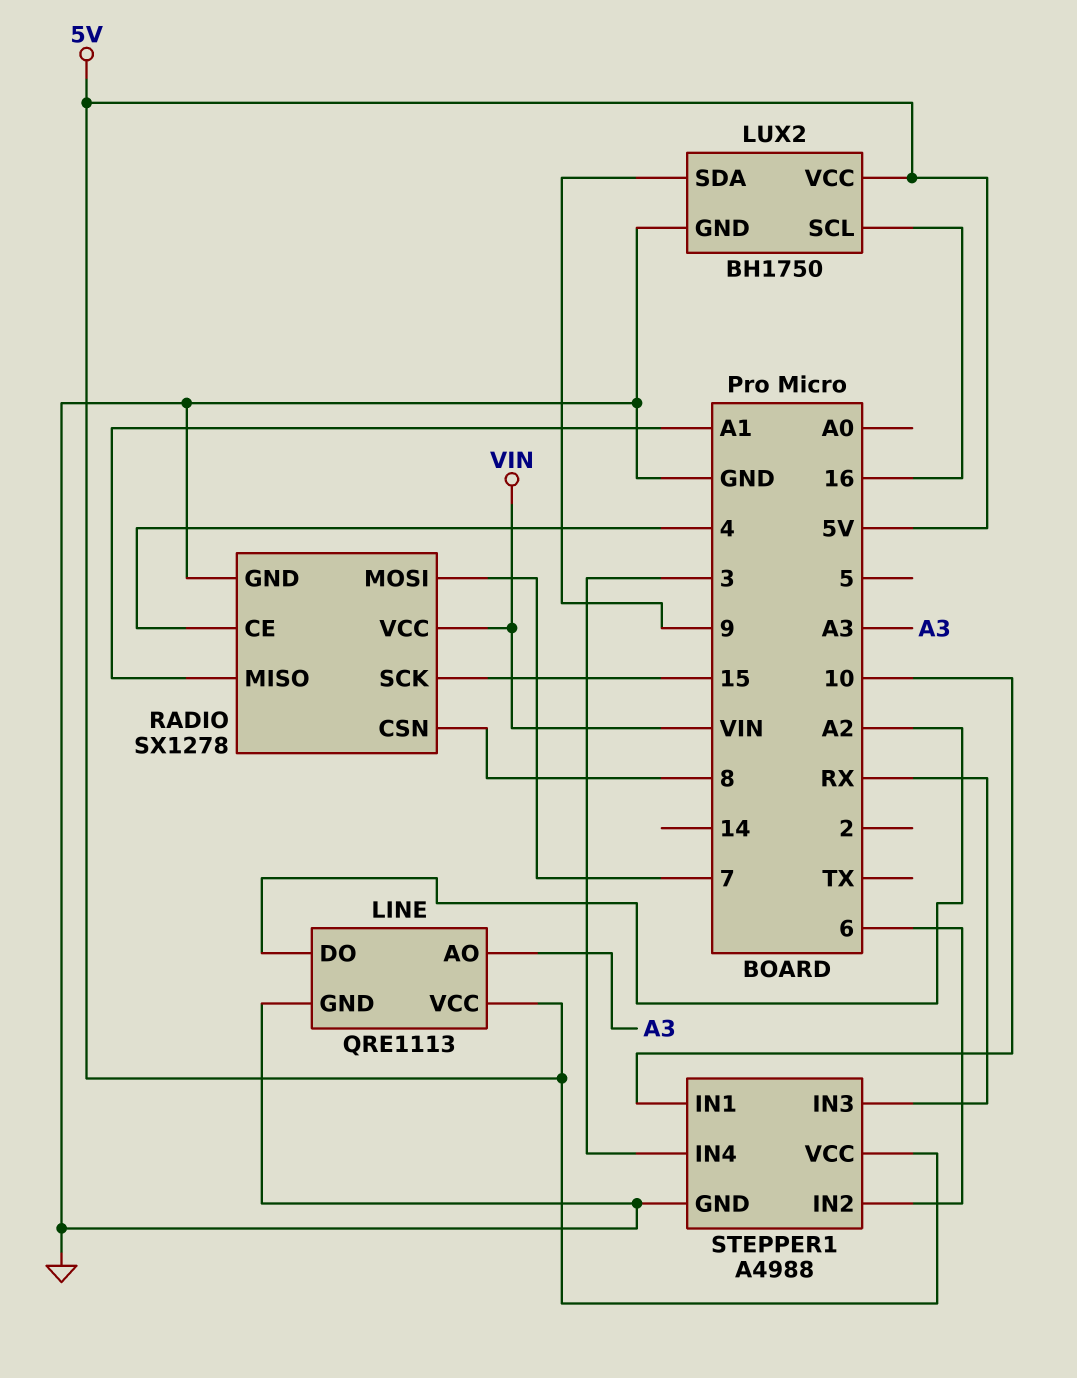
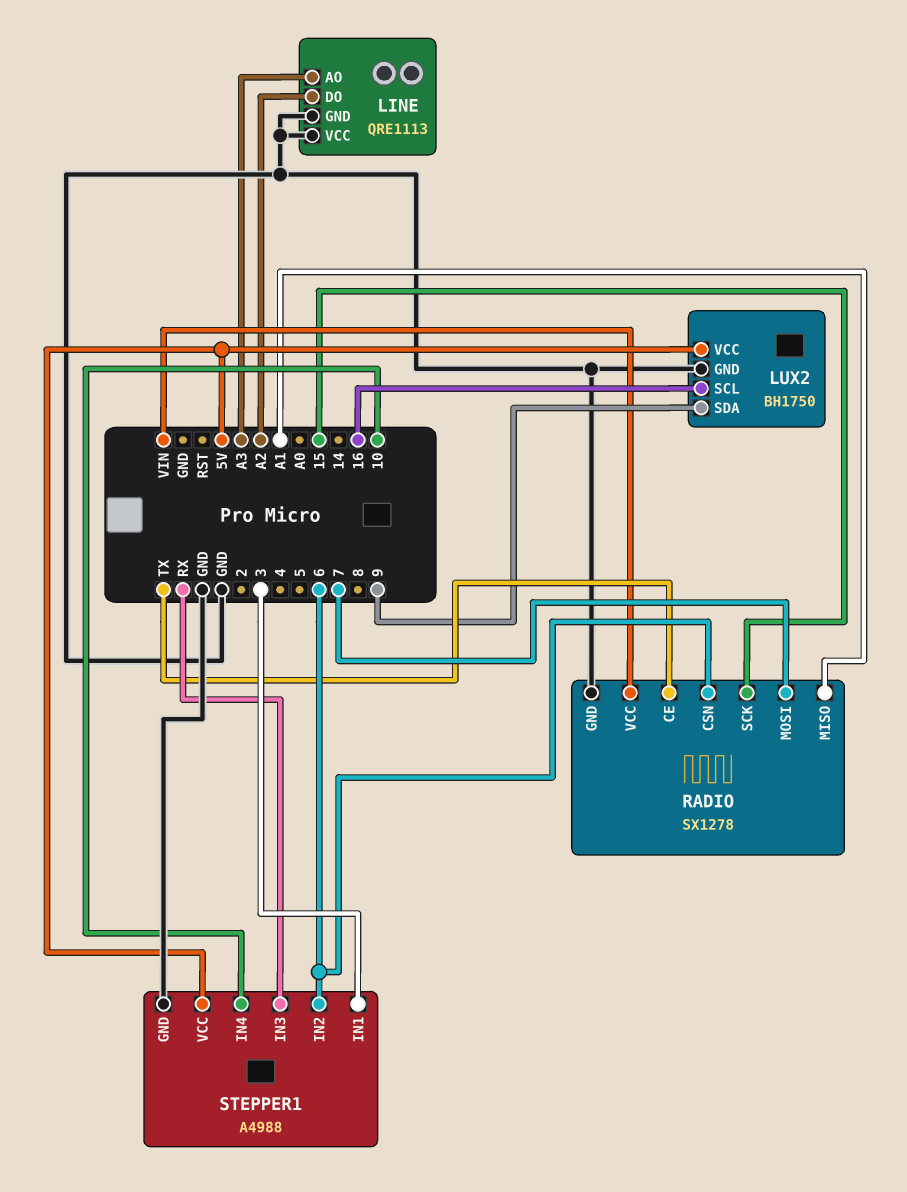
LINE pin VCC: 5V -> GND
RADIO pin CE: 4 -> TX
RADIO pin CSN: 8 -> 6
STEPPER1 pin IN1: 10 -> 3
STEPPER1 pin IN4: 3 -> 10

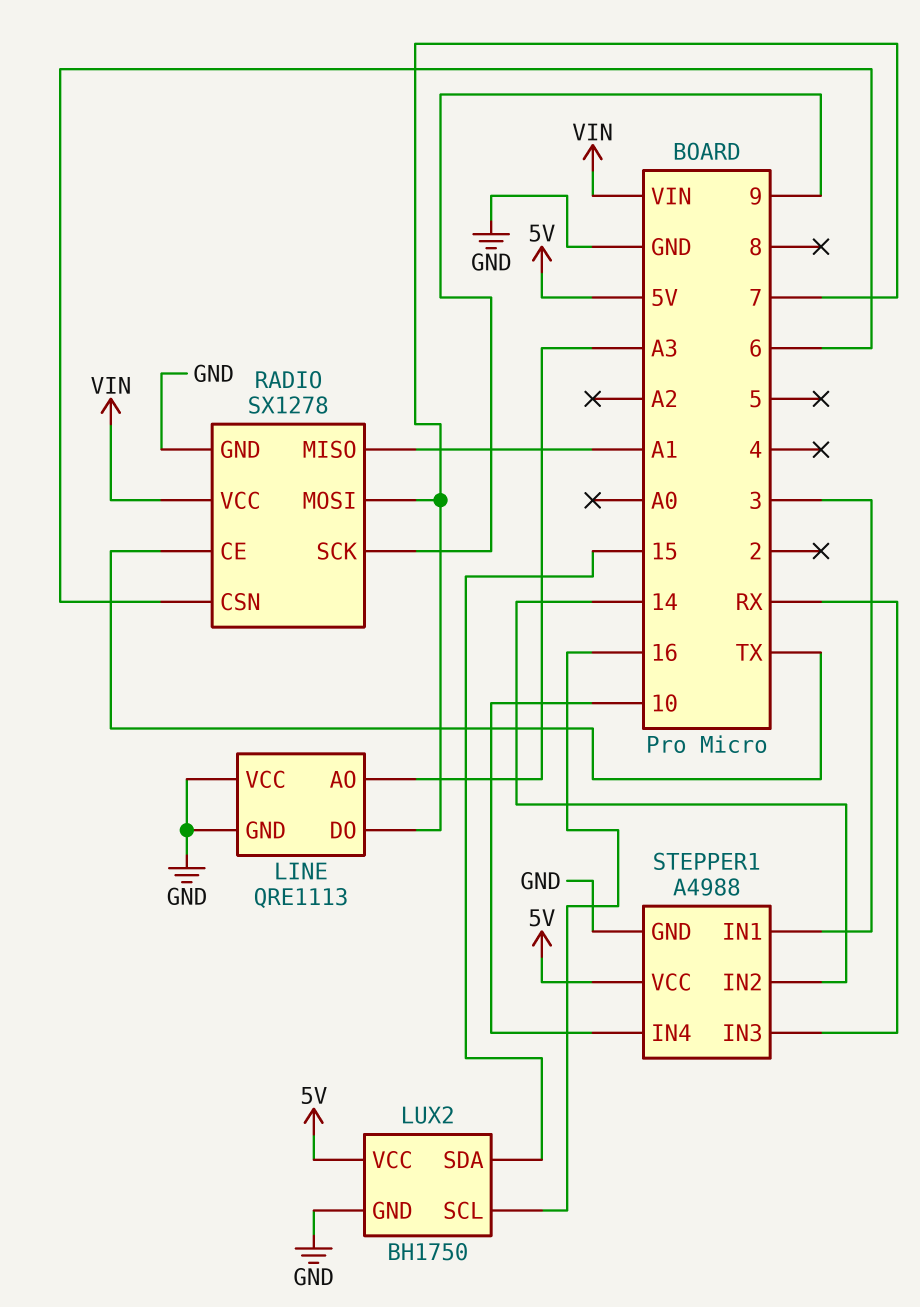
LINE pin DO: A2 -> 7
LUX2 pin SDA: 9 -> 15
RADIO pin SCK: 15 -> 9
STEPPER1 pin IN2: 6 -> 14

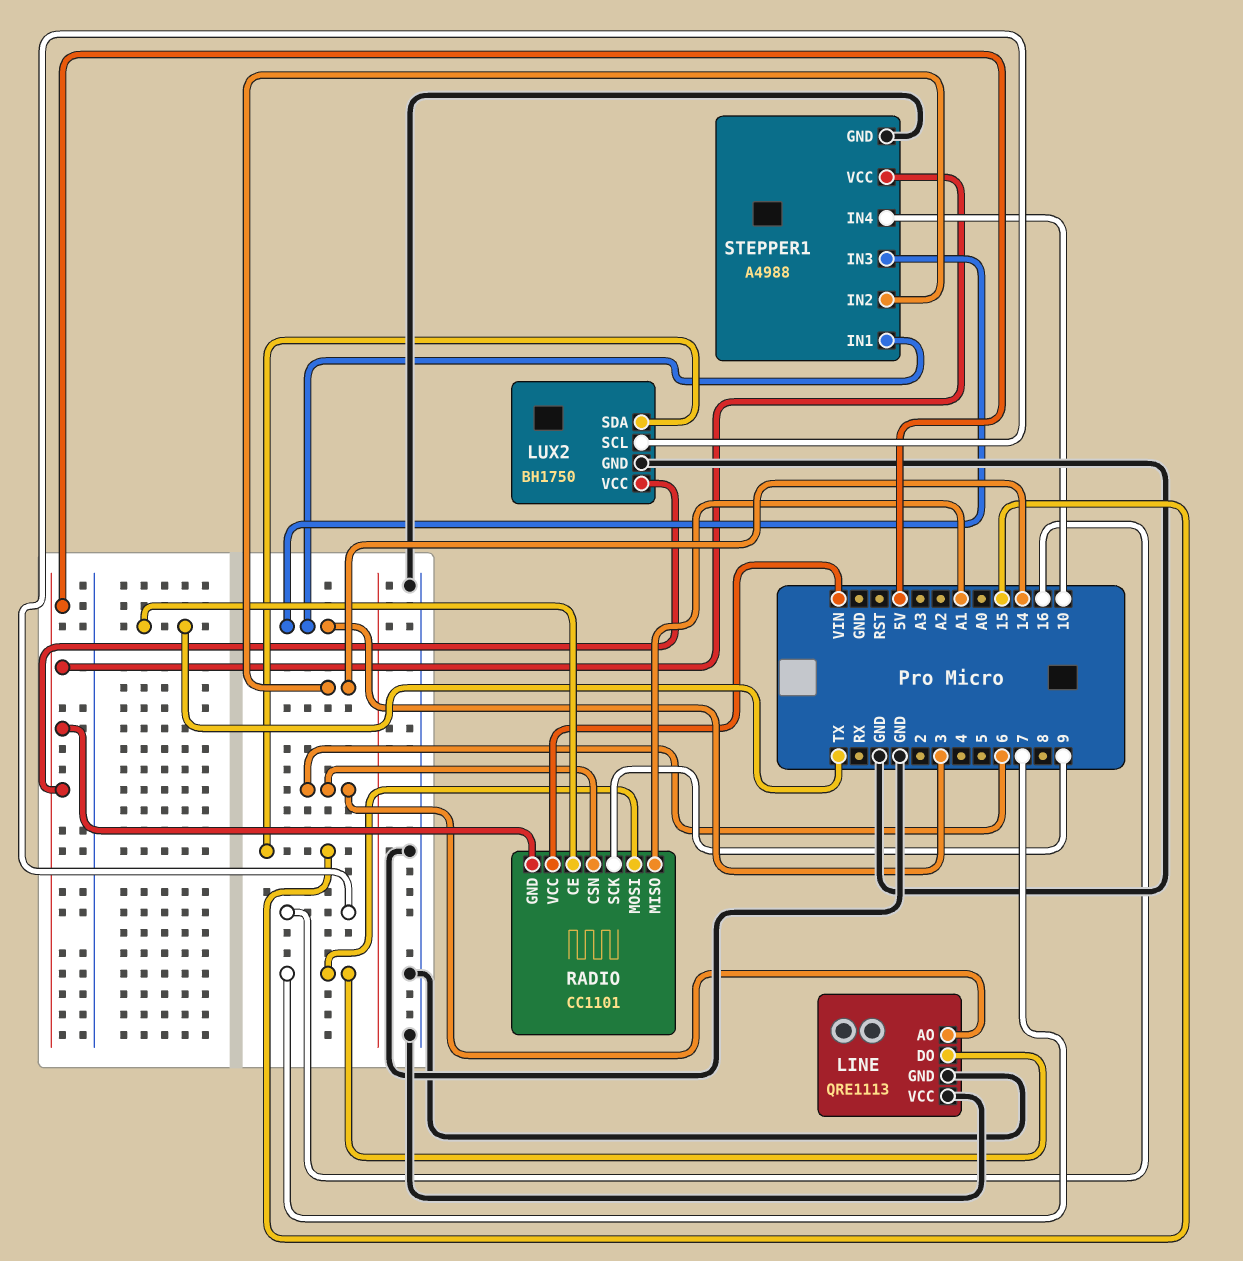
LINE pin AO: A3 -> 6
RADIO: SX1278 -> CC1101
RADIO pin GND: GND -> 5V
STEPPER1 pin IN3: RX -> 3

